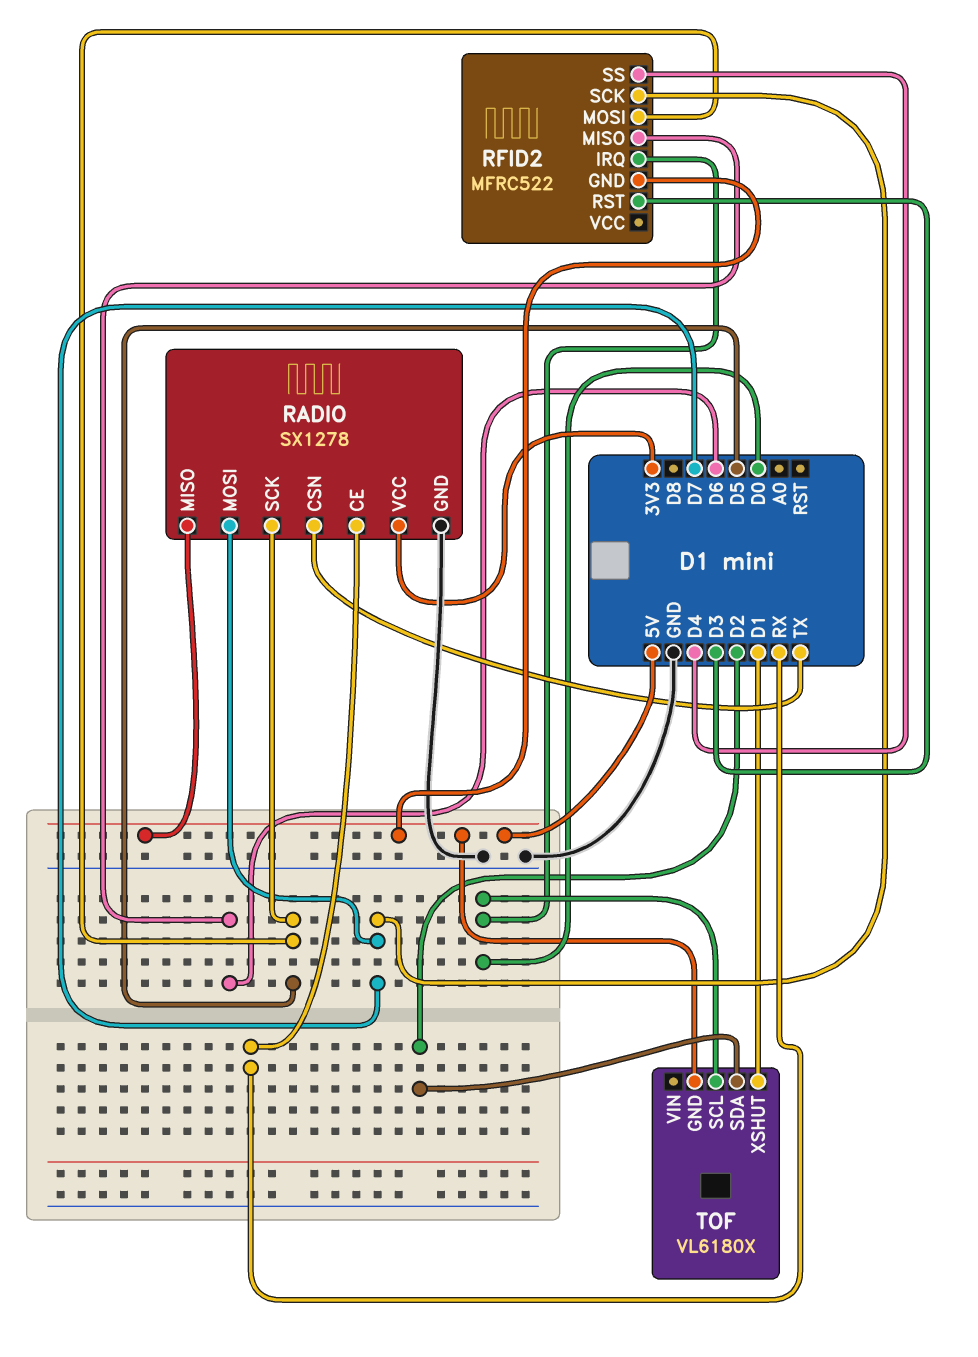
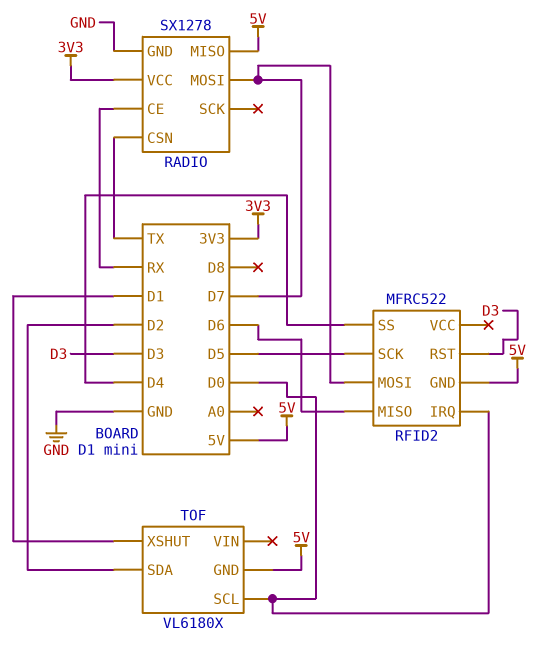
RADIO pin SCK: D5 -> none
RFID2 pin MOSI: D5 -> D7
RFID2 pin SCK: D7 -> D5

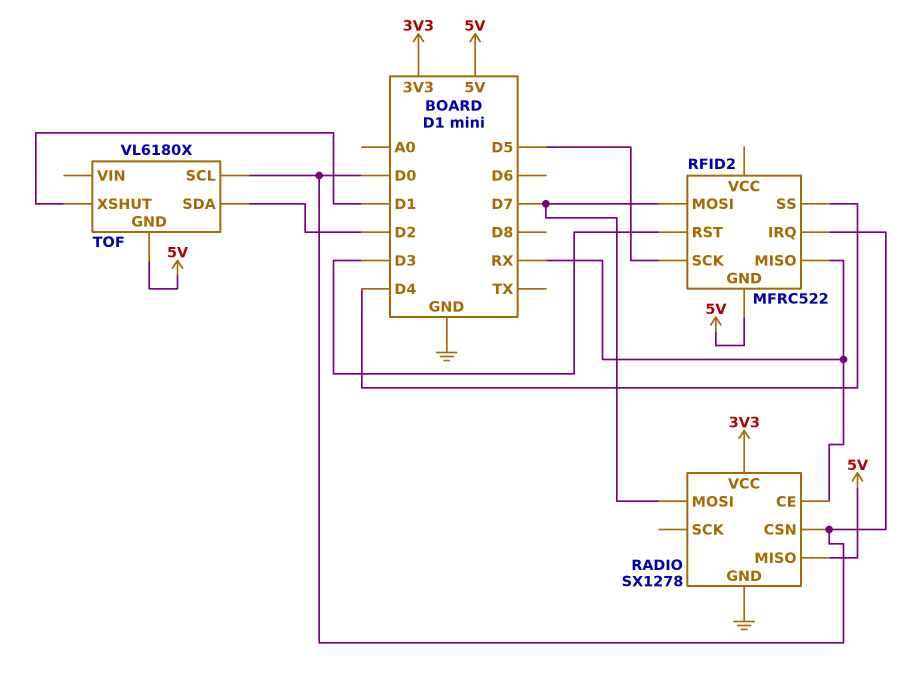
RADIO pin CSN: TX -> D0
RFID2 pin MISO: D6 -> RX

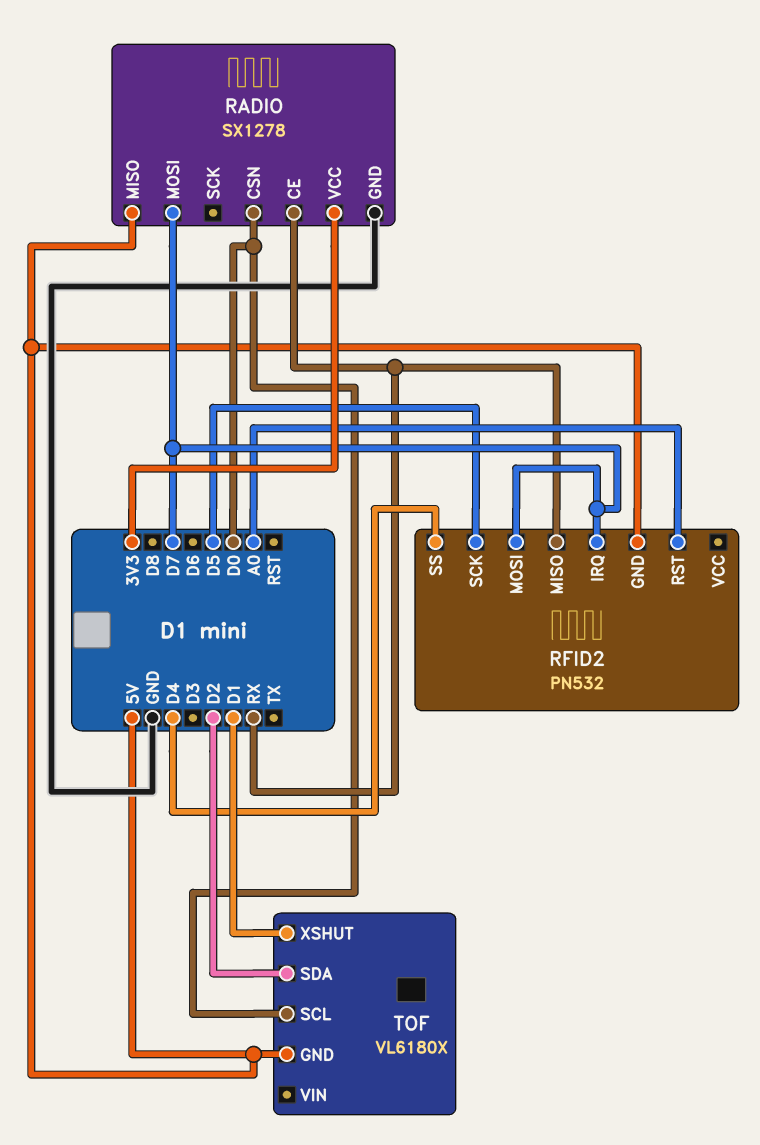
RFID2: MFRC522 -> PN532
RFID2 pin IRQ: D0 -> D7
RFID2 pin RST: D3 -> A0

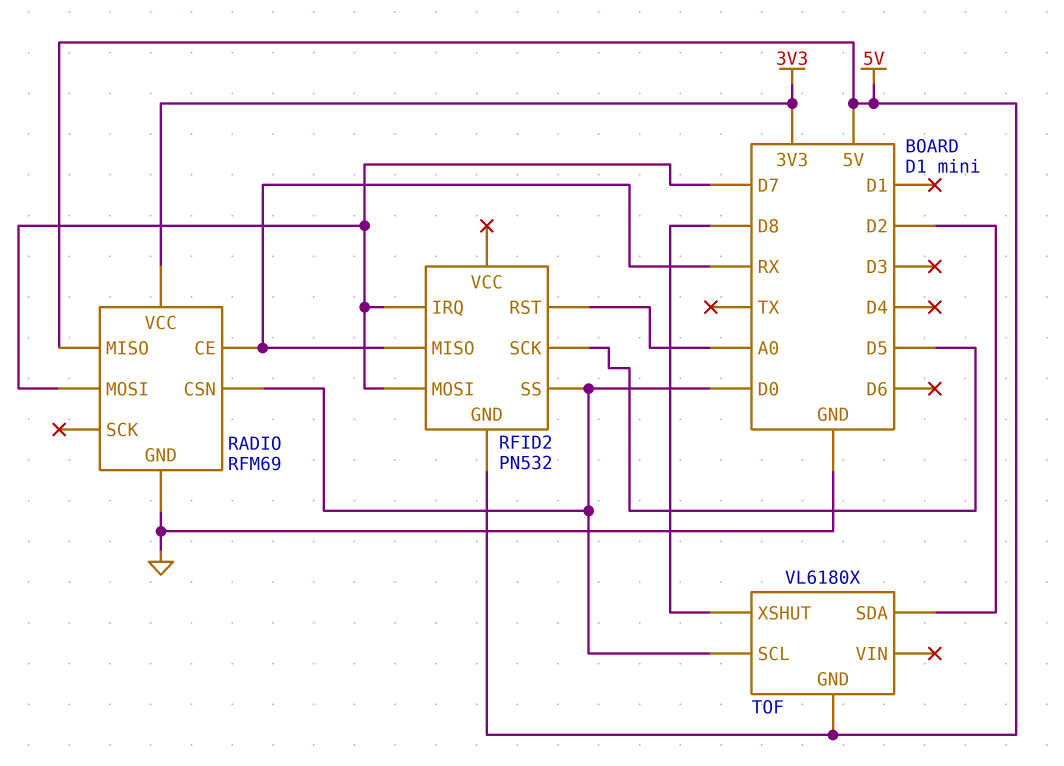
RADIO: SX1278 -> RFM69
RFID2 pin SS: D4 -> D0
TOF pin XSHUT: D1 -> D8

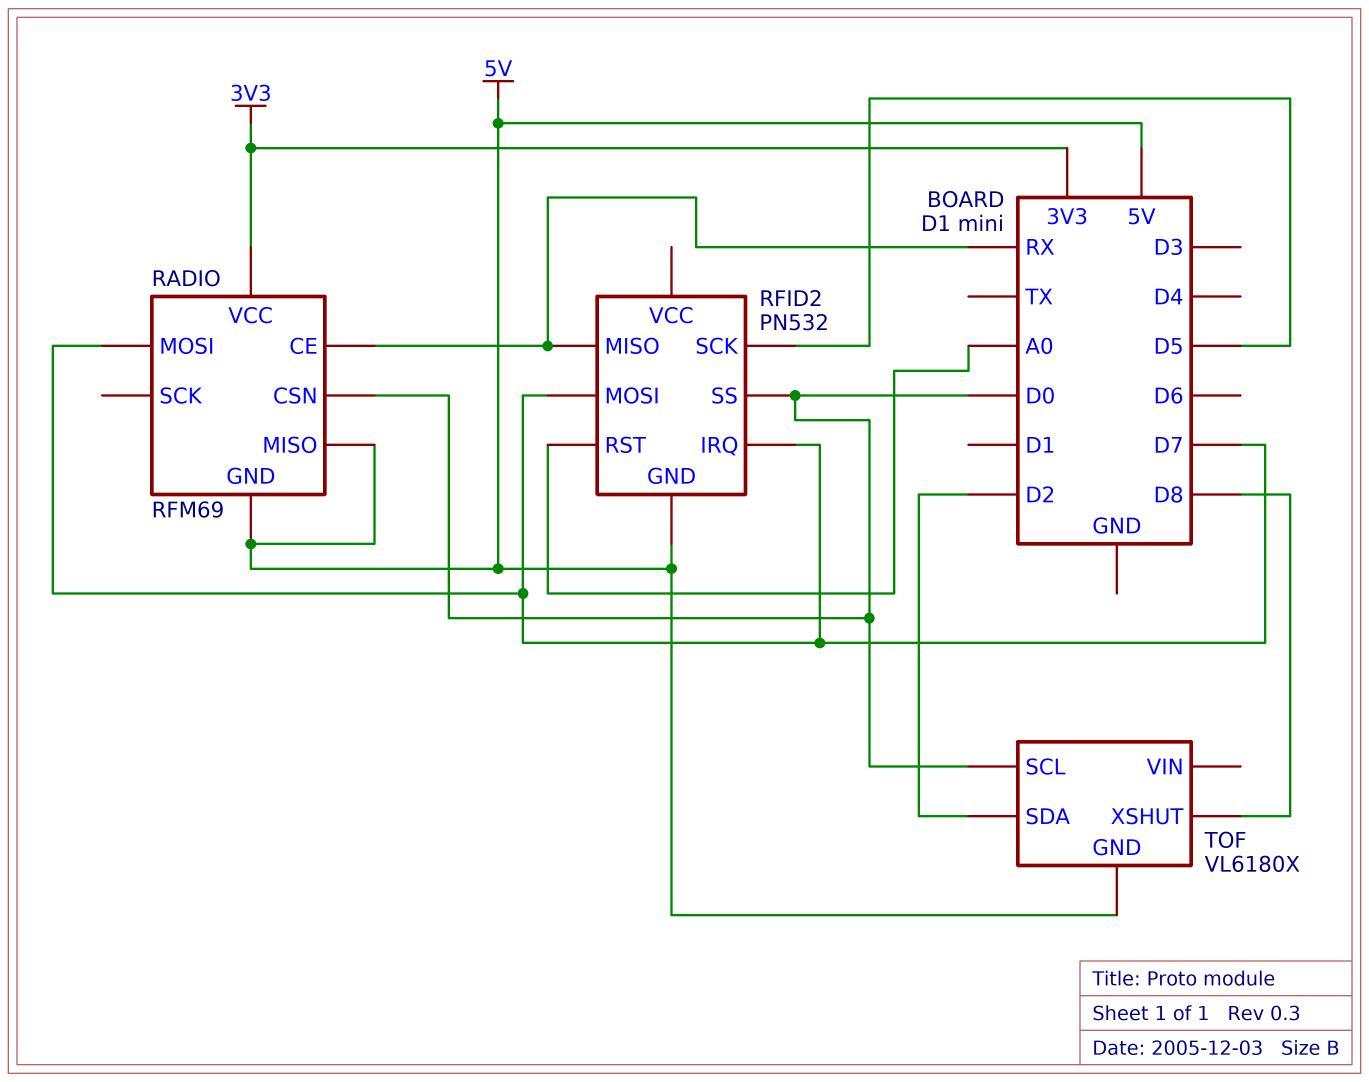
RADIO pin GND: GND -> 5V

